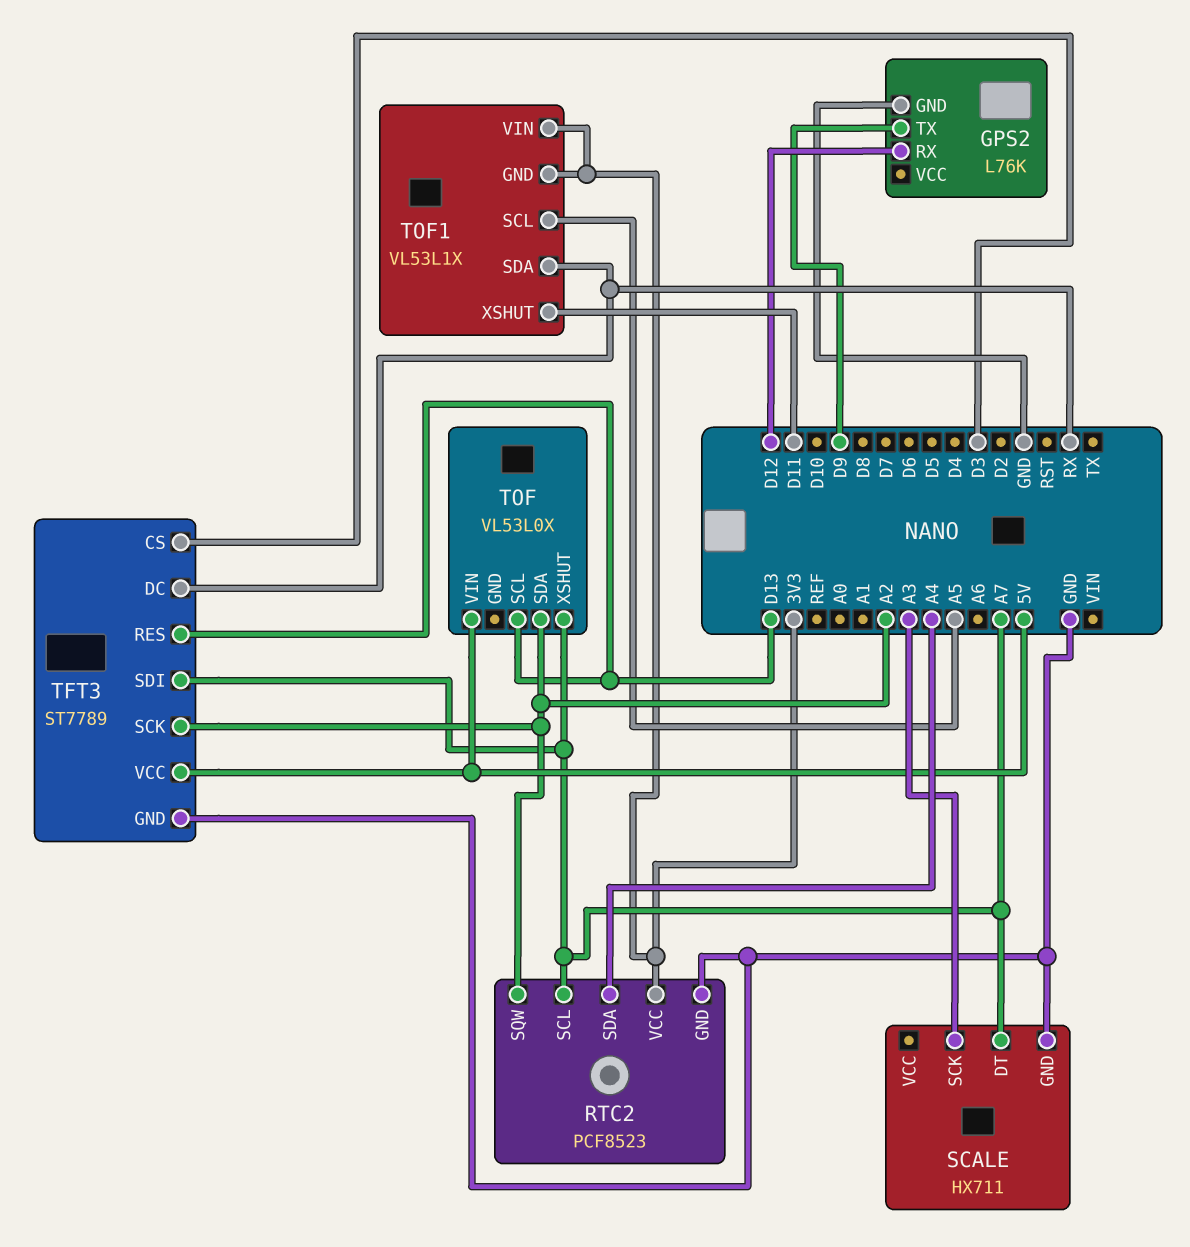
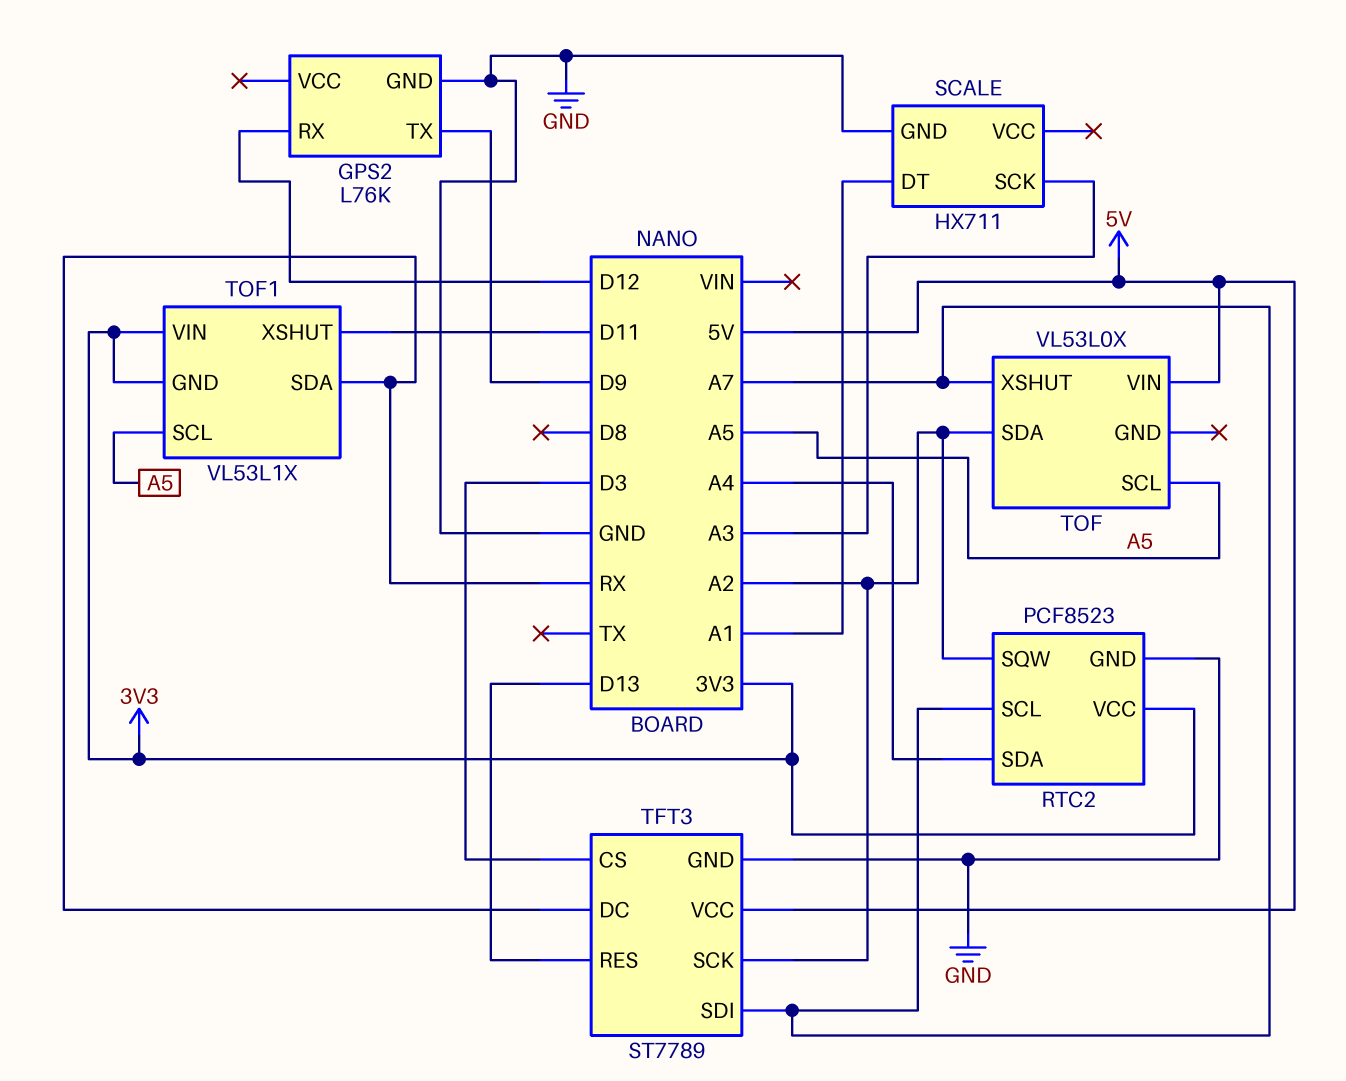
SCALE pin DT: A7 -> A1
TOF pin SCL: D13 -> A5

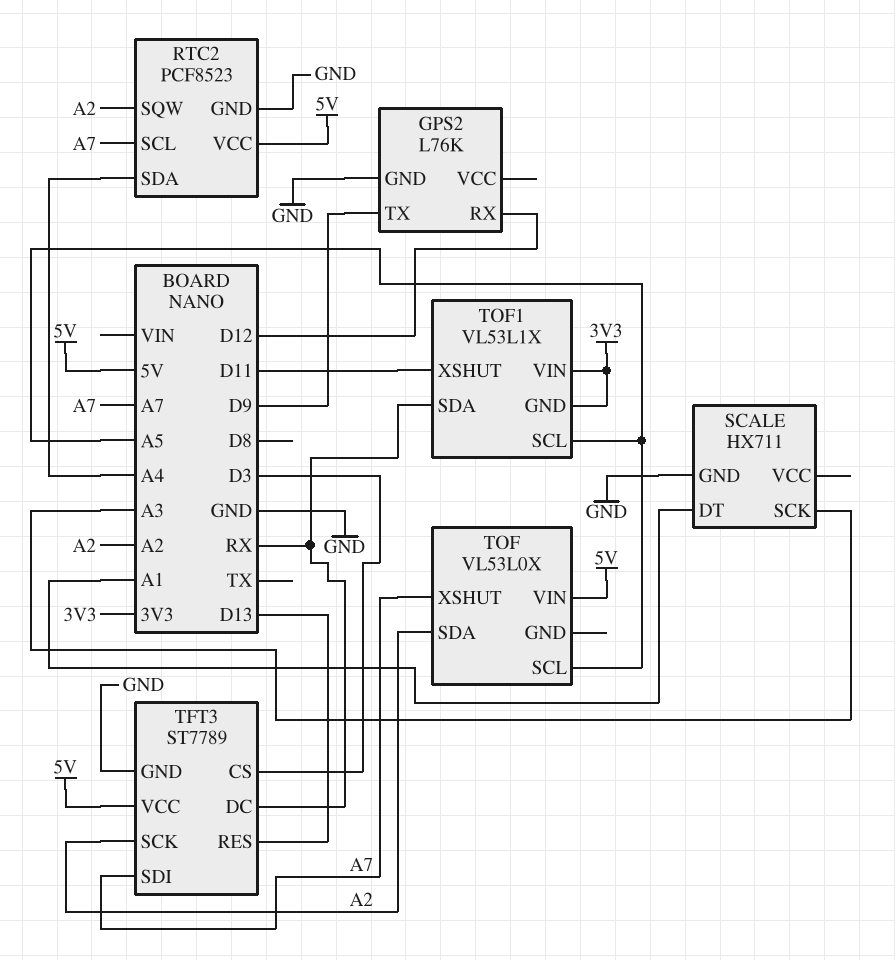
RTC2 pin VCC: 3V3 -> 5V

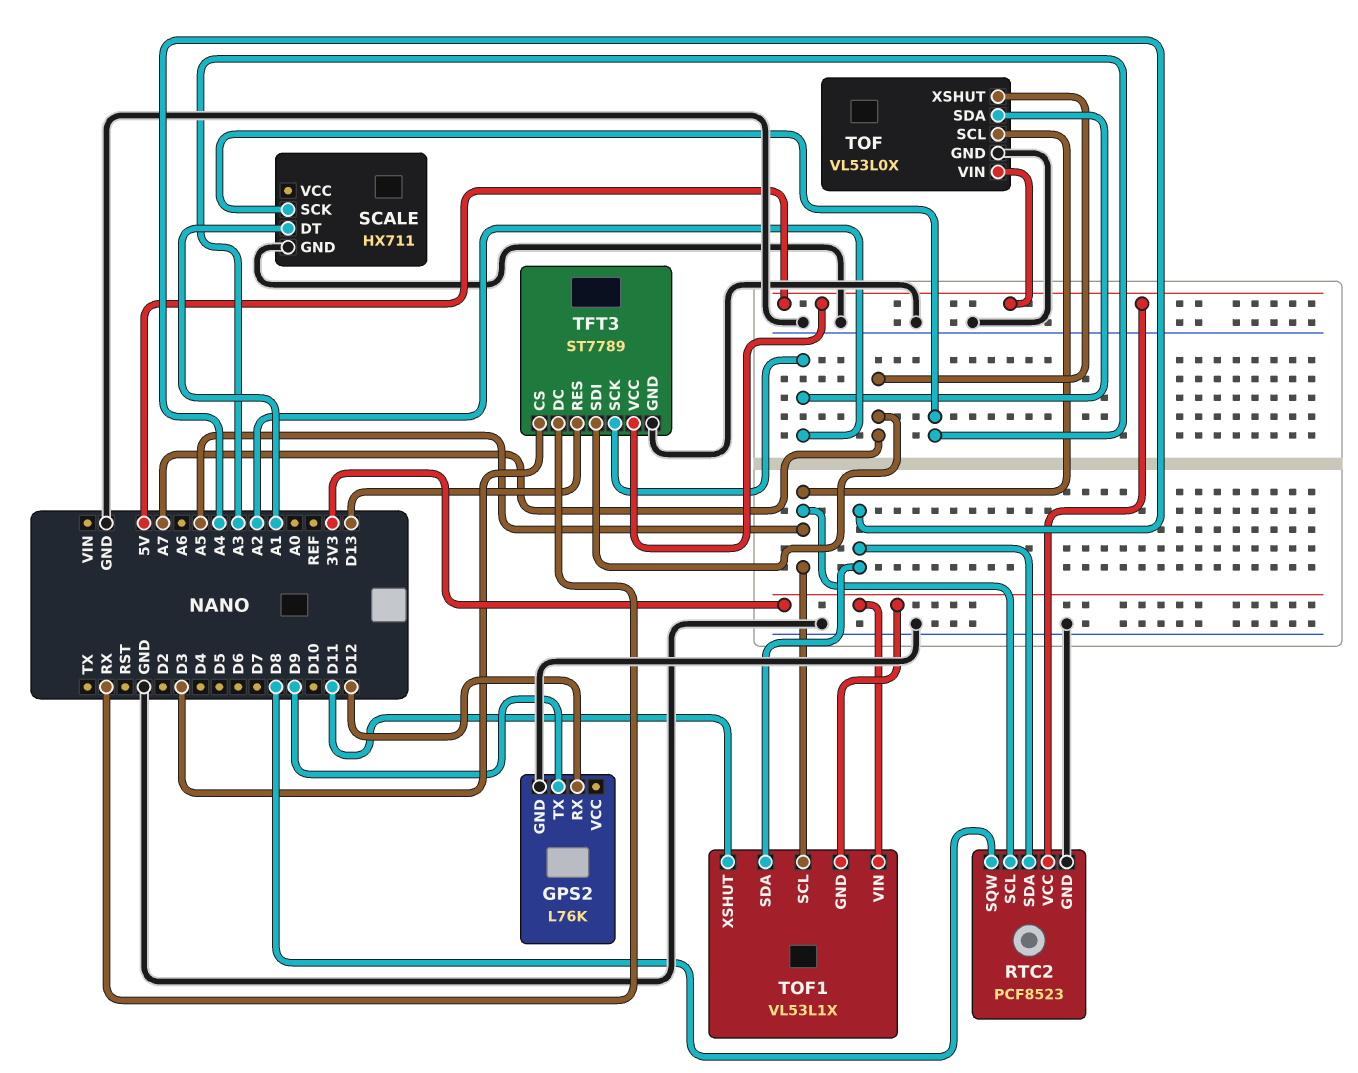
RTC2 pin SCL: A7 -> A5
RTC2 pin SQW: A2 -> D8
TOF pin GND: none -> GND
TOF1 pin SDA: RX -> A4

